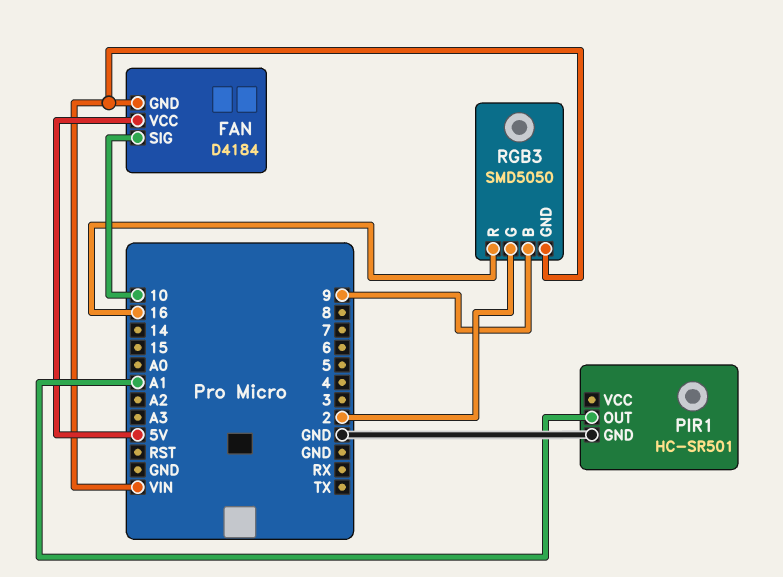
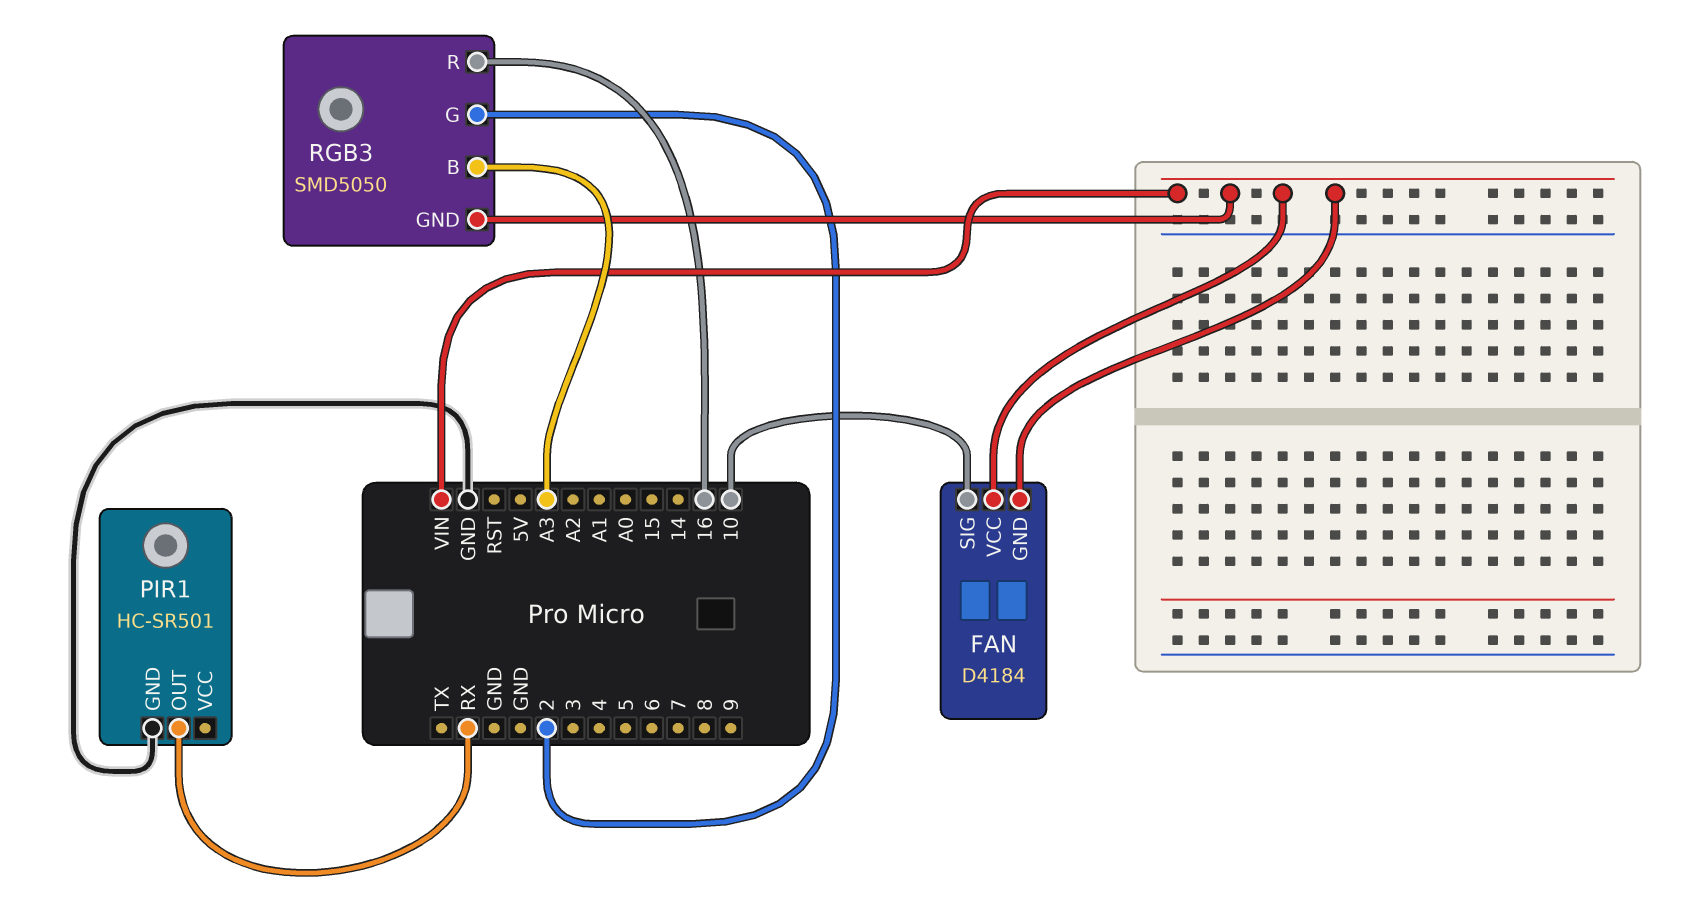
FAN pin VCC: 5V -> VIN
PIR1 pin OUT: A1 -> RX
RGB3 pin B: 9 -> A3

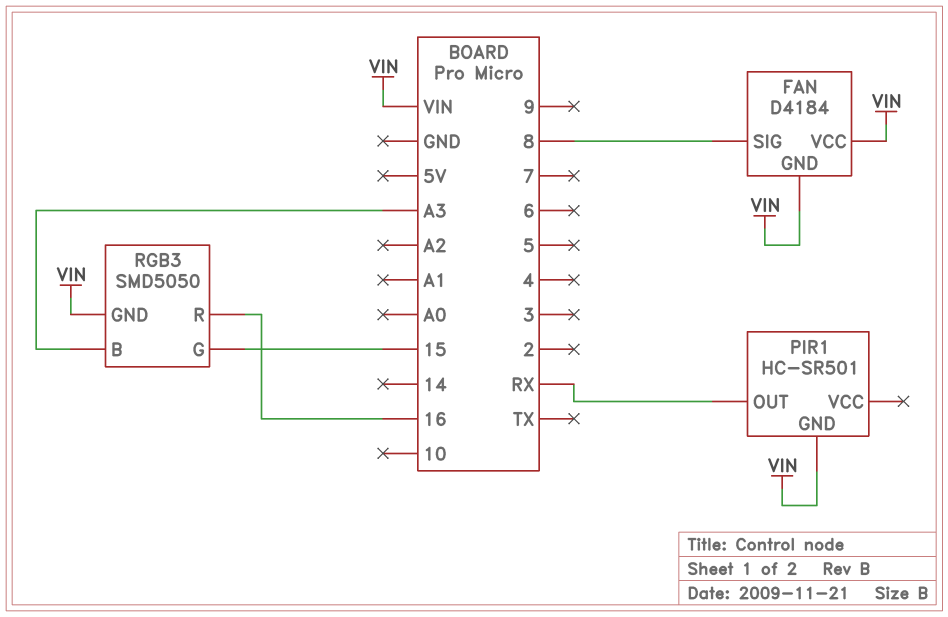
FAN pin SIG: 10 -> 8
PIR1 pin GND: GND -> VIN
RGB3 pin G: 2 -> 15

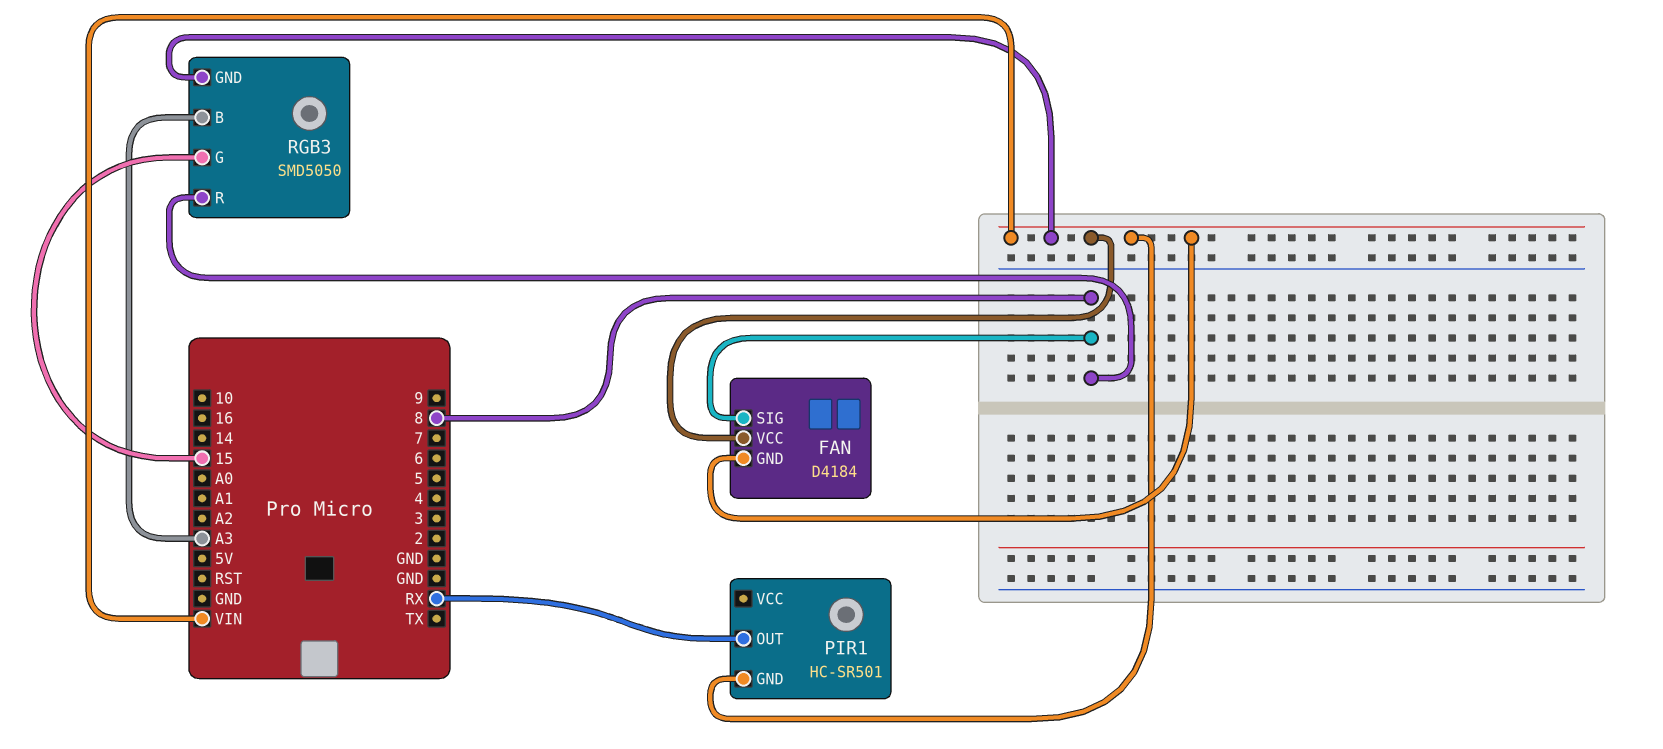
RGB3 pin R: 16 -> 8

